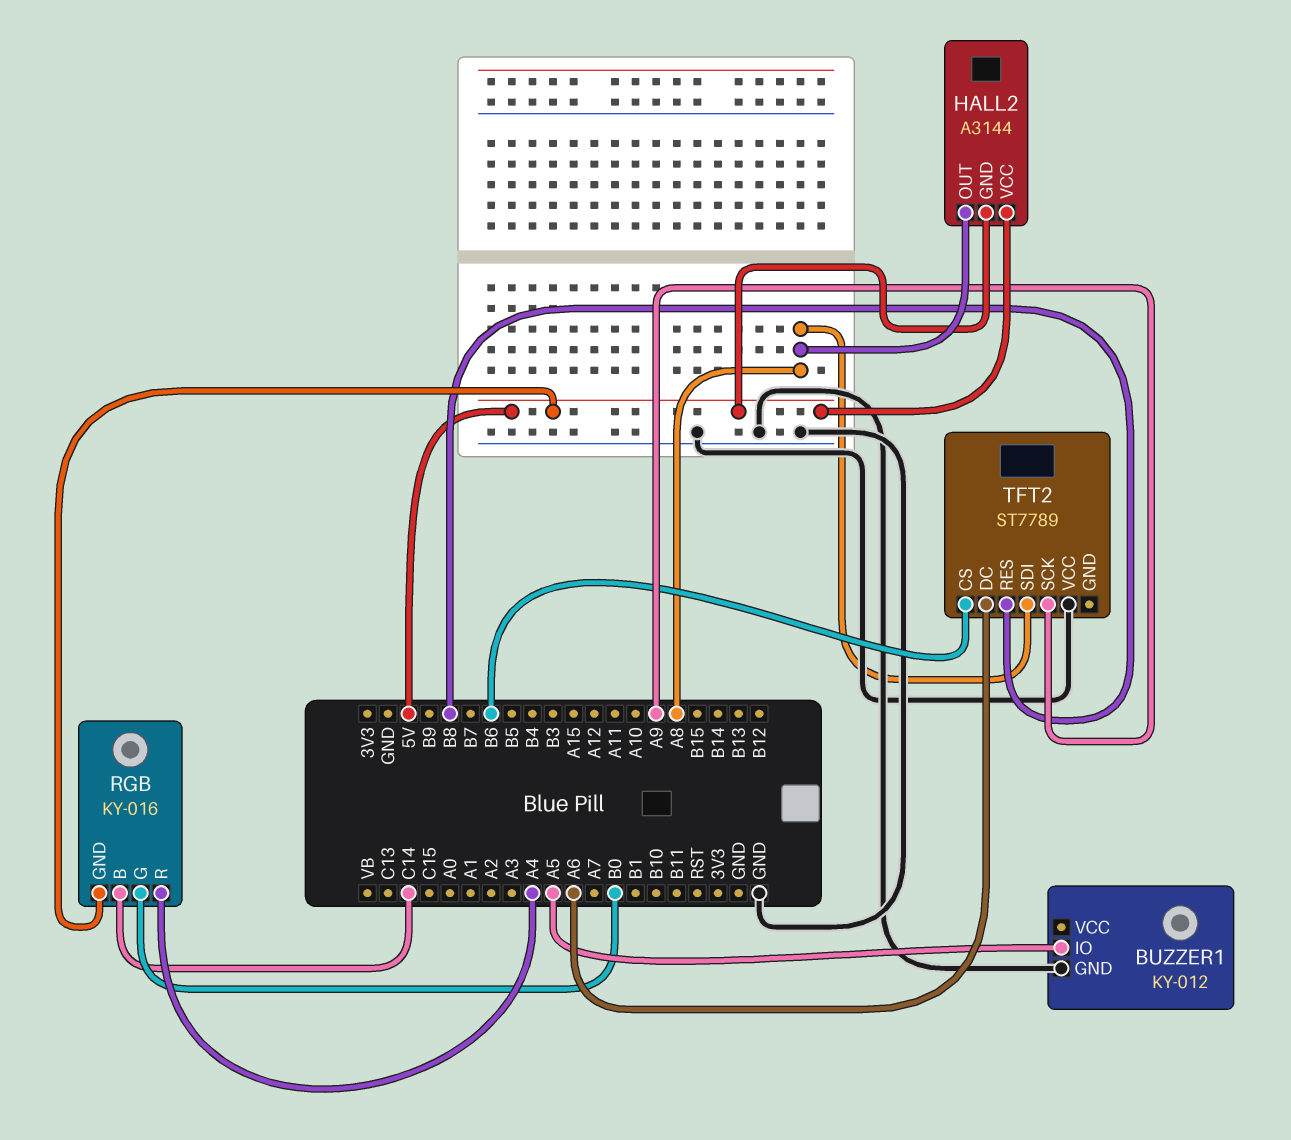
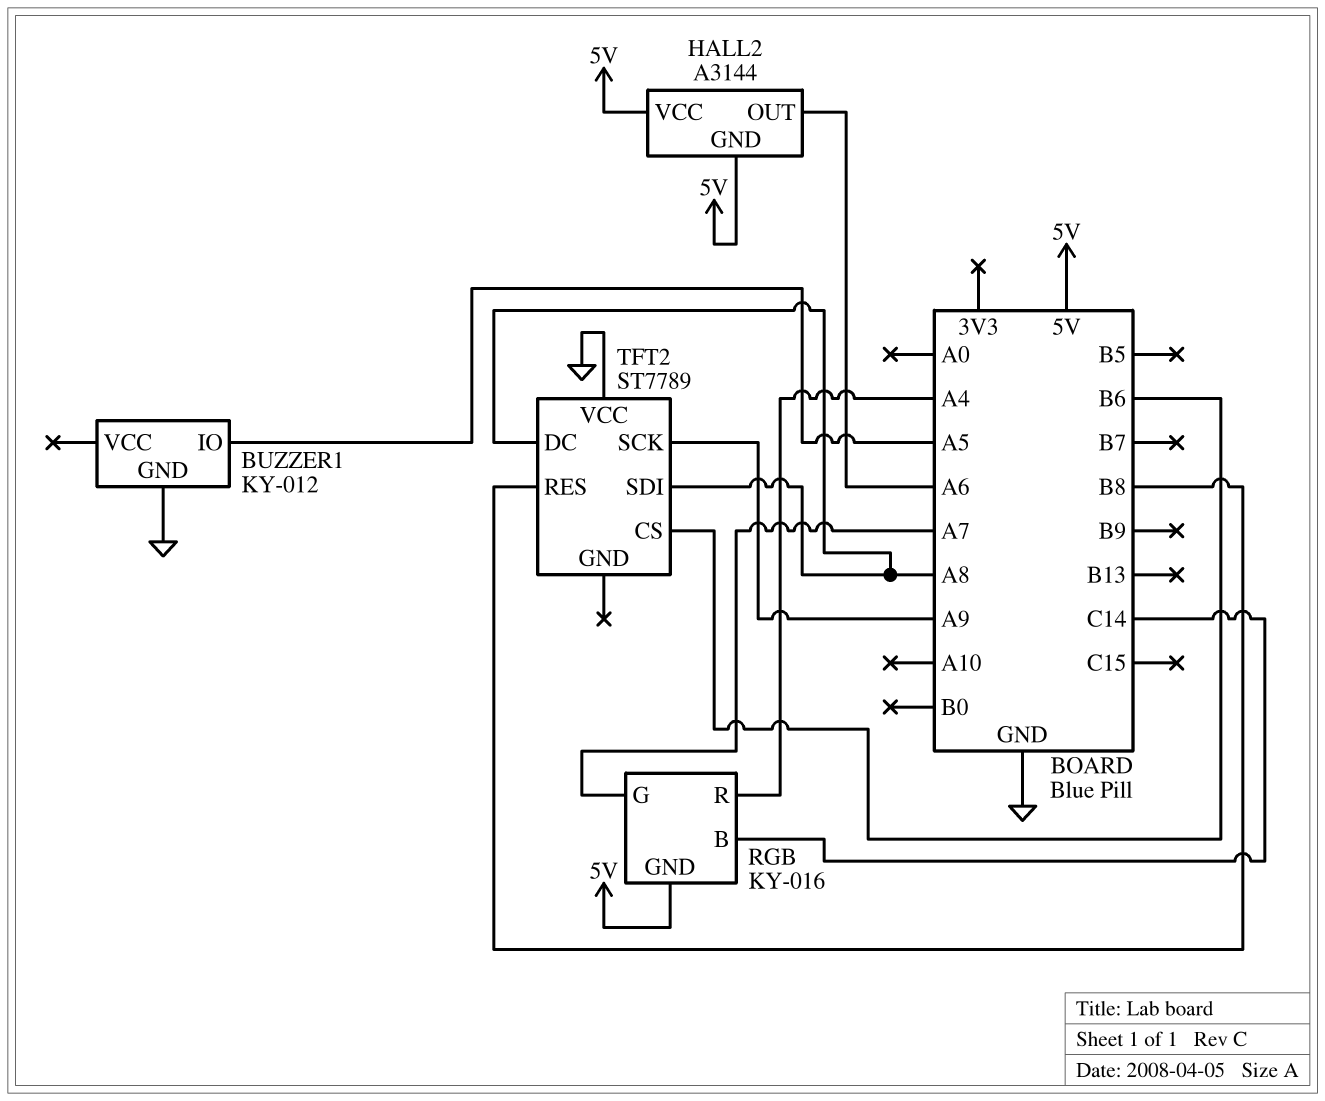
HALL2 pin OUT: A8 -> A6
RGB pin G: B0 -> A7
TFT2 pin DC: A6 -> A8

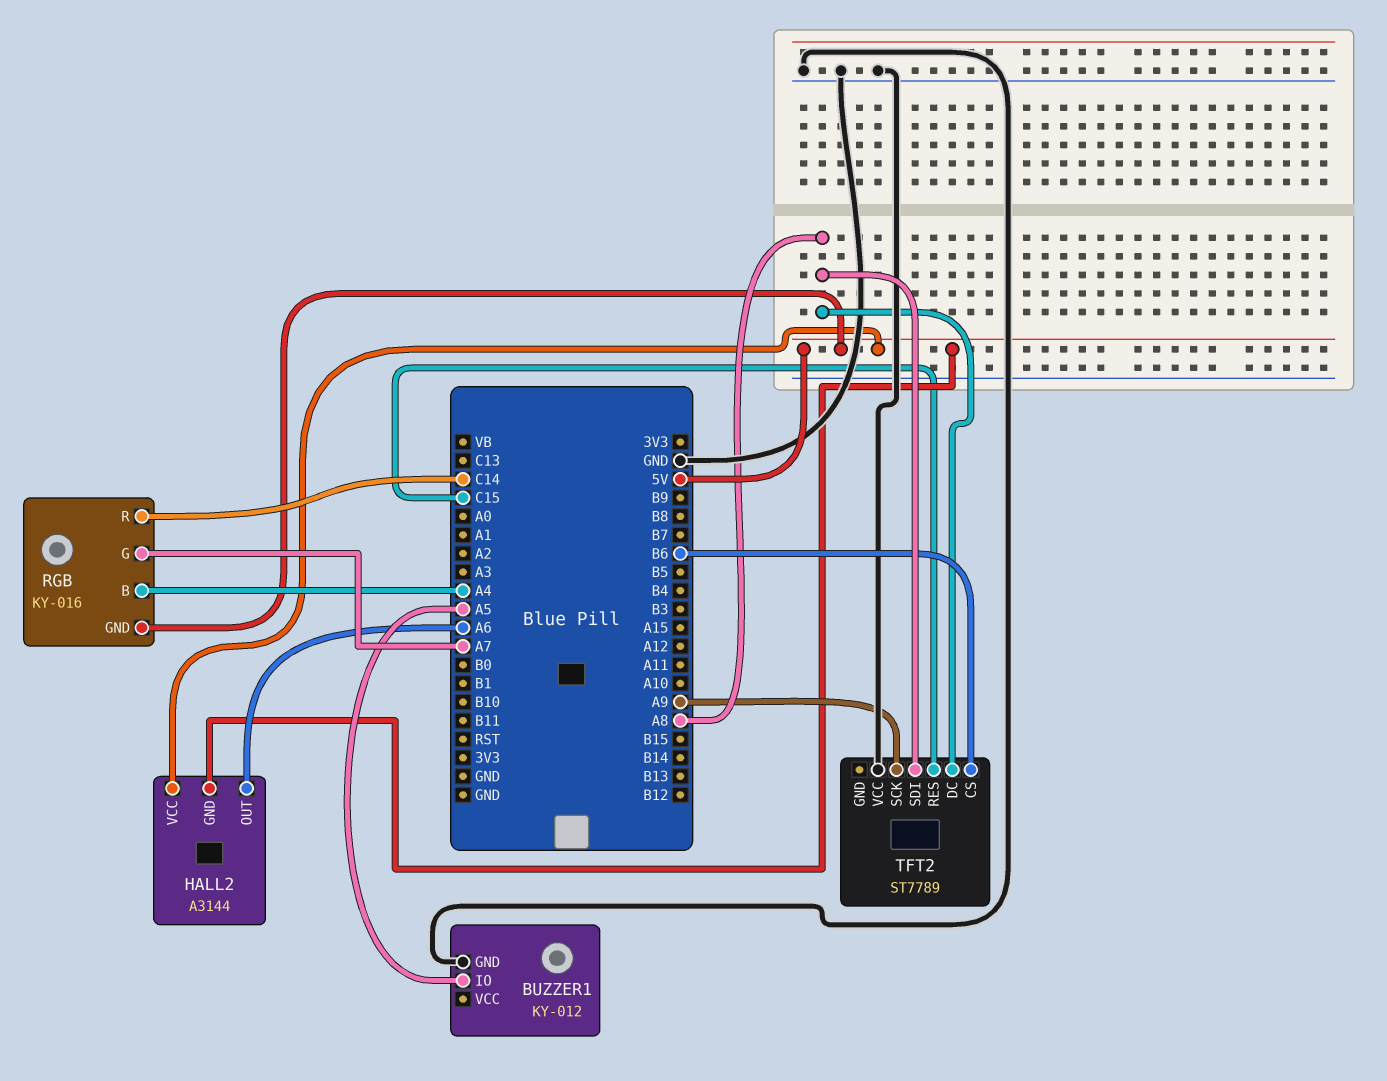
RGB pin B: C14 -> A4
RGB pin R: A4 -> C14
TFT2 pin RES: B8 -> C15

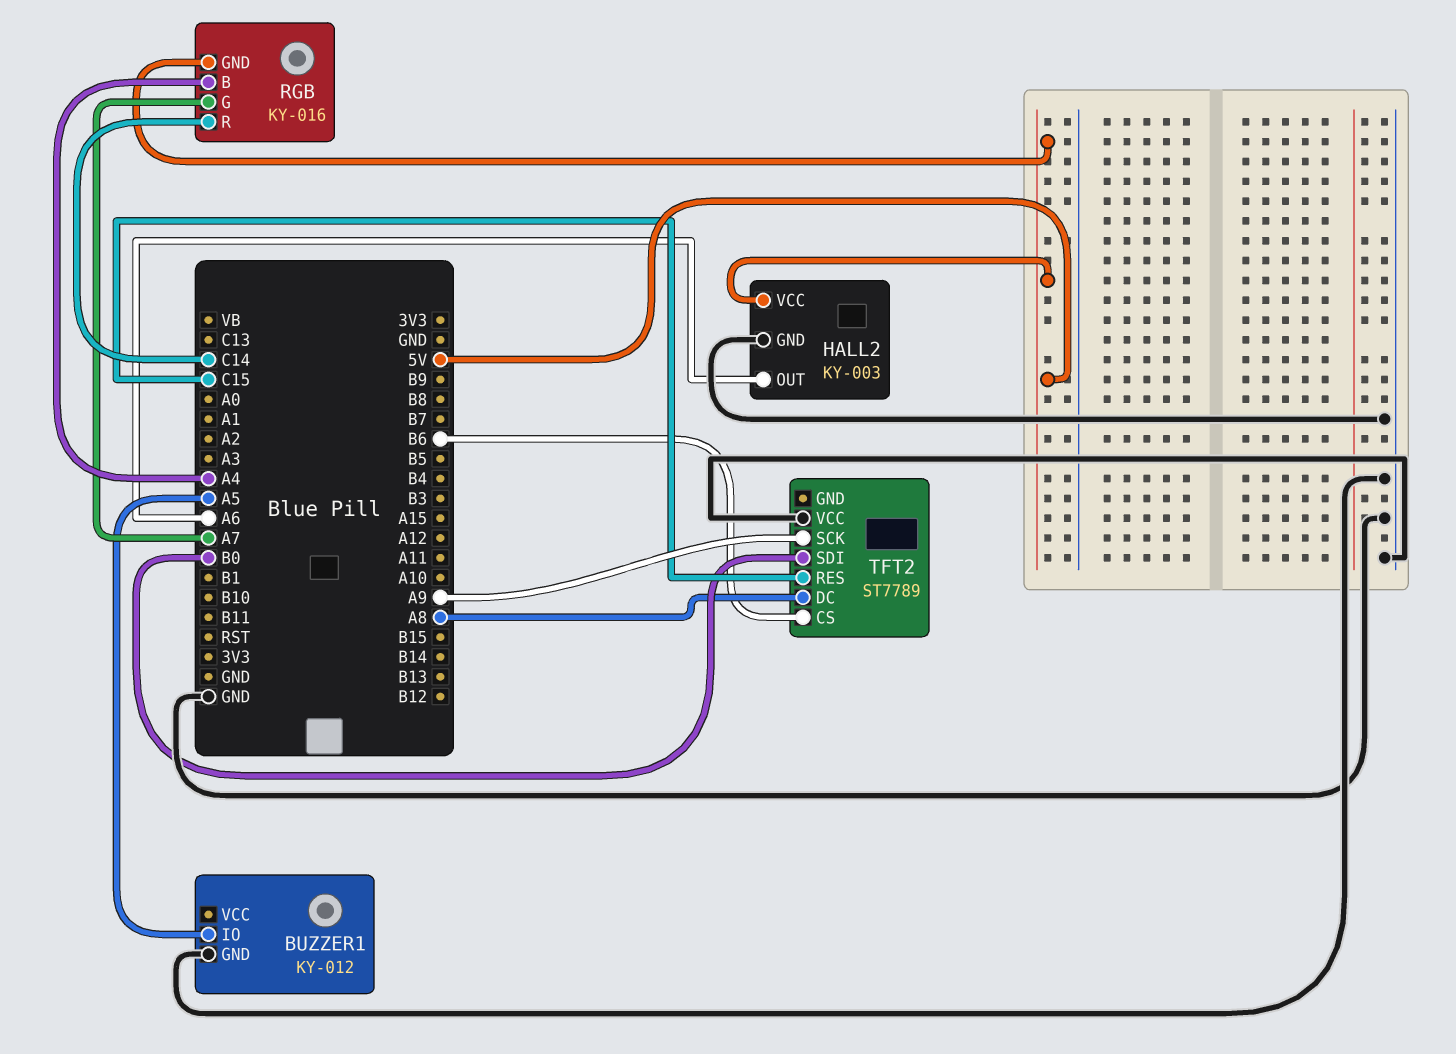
HALL2: A3144 -> KY-003
HALL2 pin GND: 5V -> GND
TFT2 pin SDI: A8 -> B0

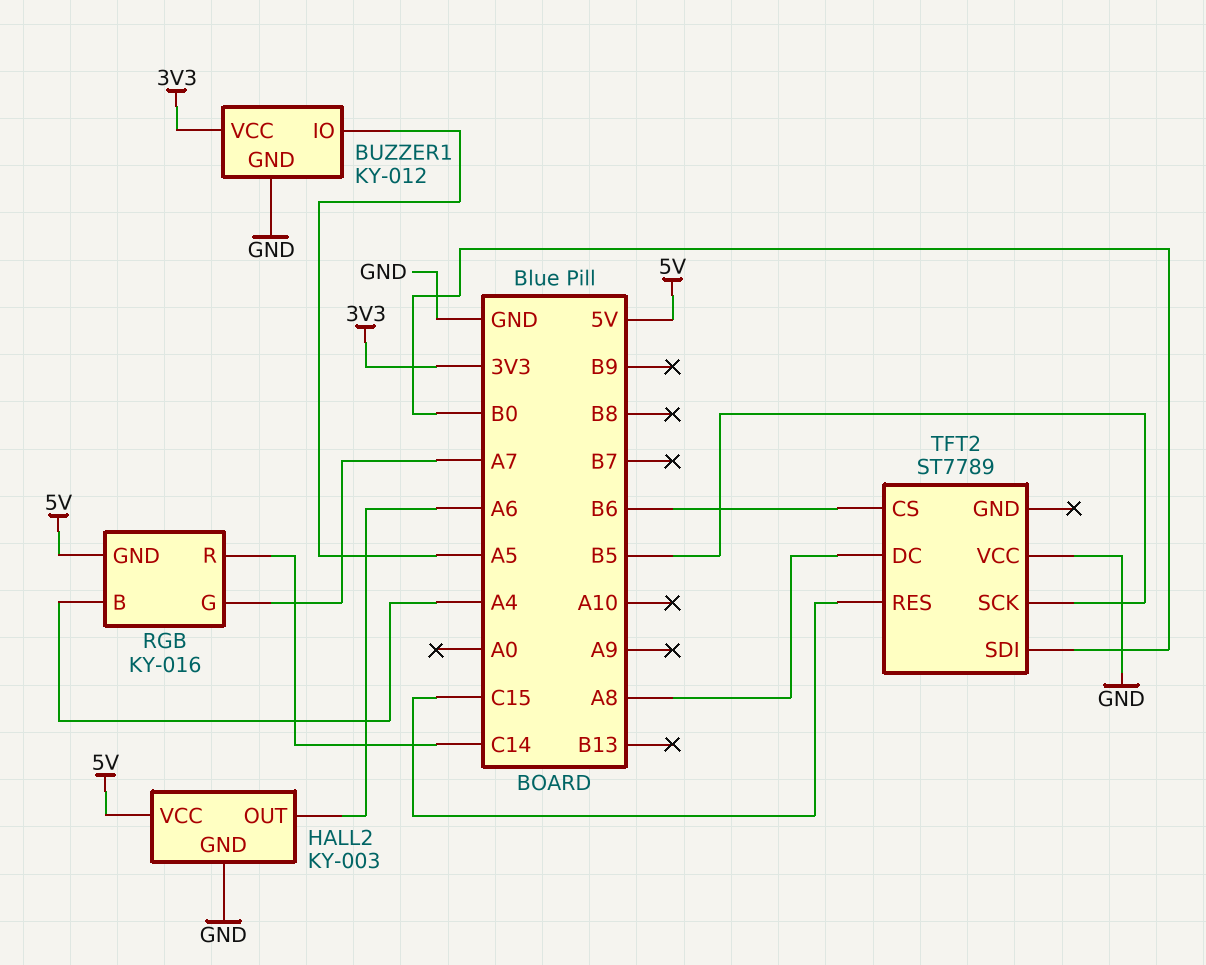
BUZZER1 pin VCC: none -> 3V3
TFT2 pin SCK: A9 -> B5

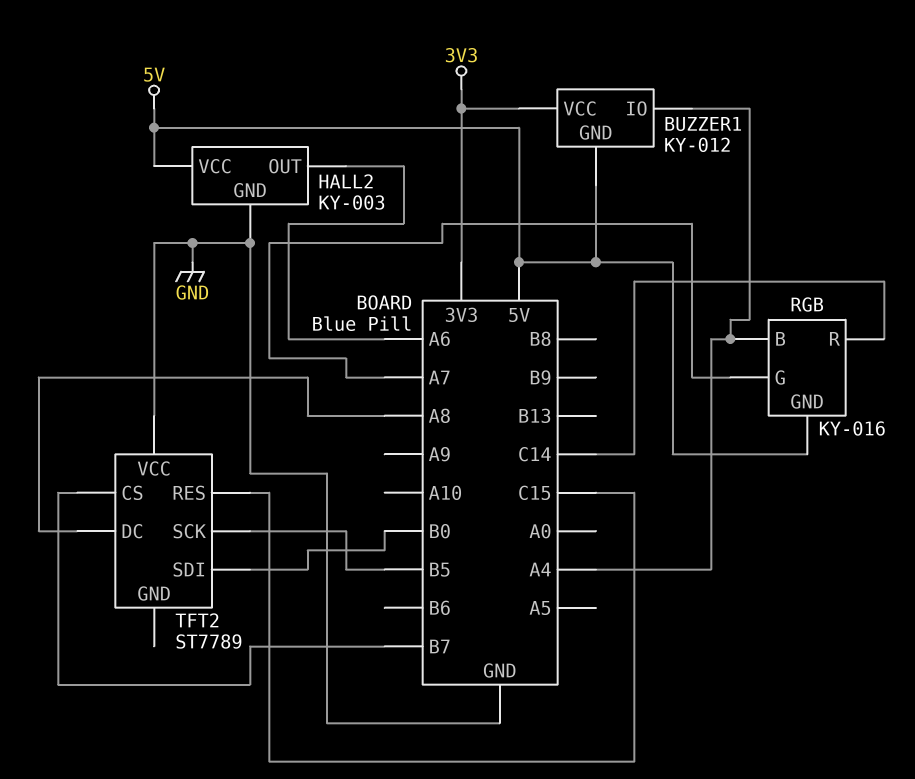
BUZZER1 pin GND: GND -> 5V
BUZZER1 pin IO: A5 -> A4
TFT2 pin CS: B6 -> B7

